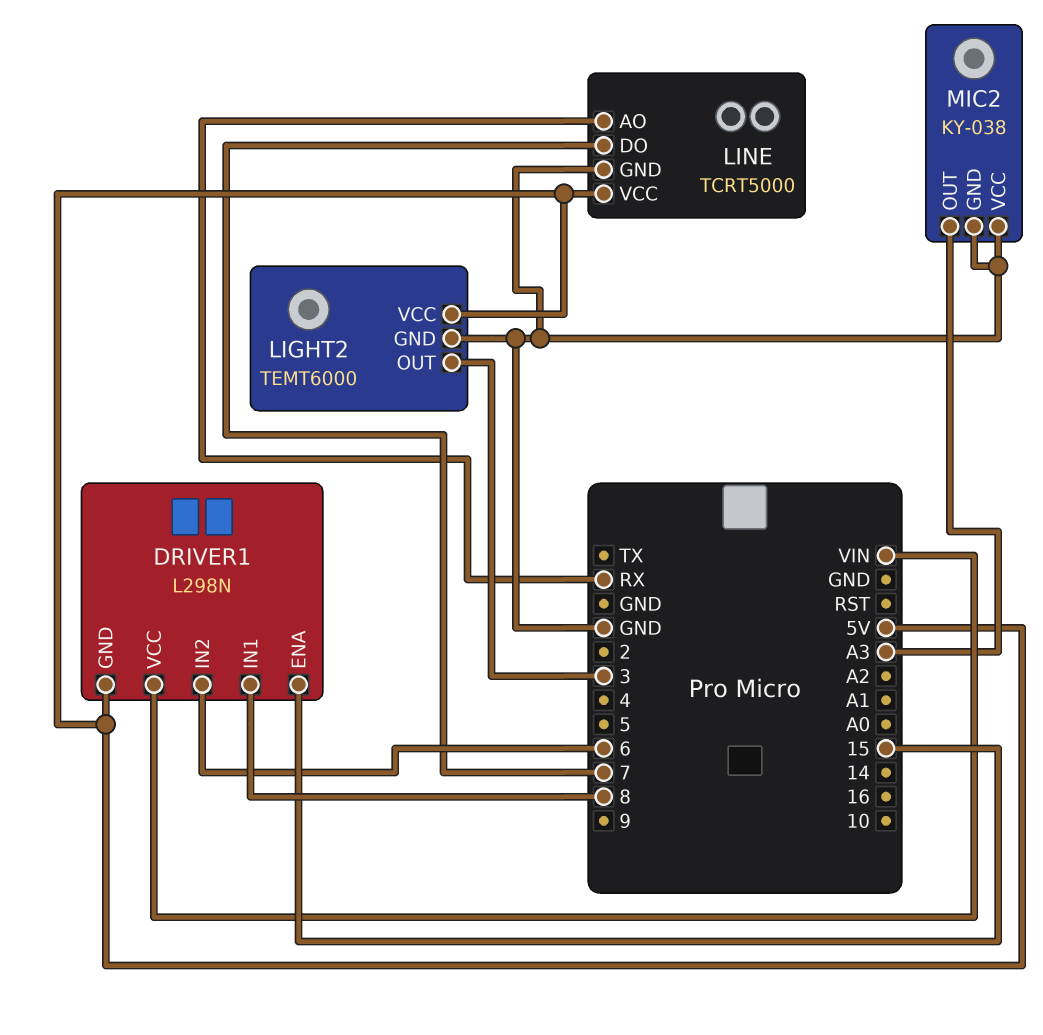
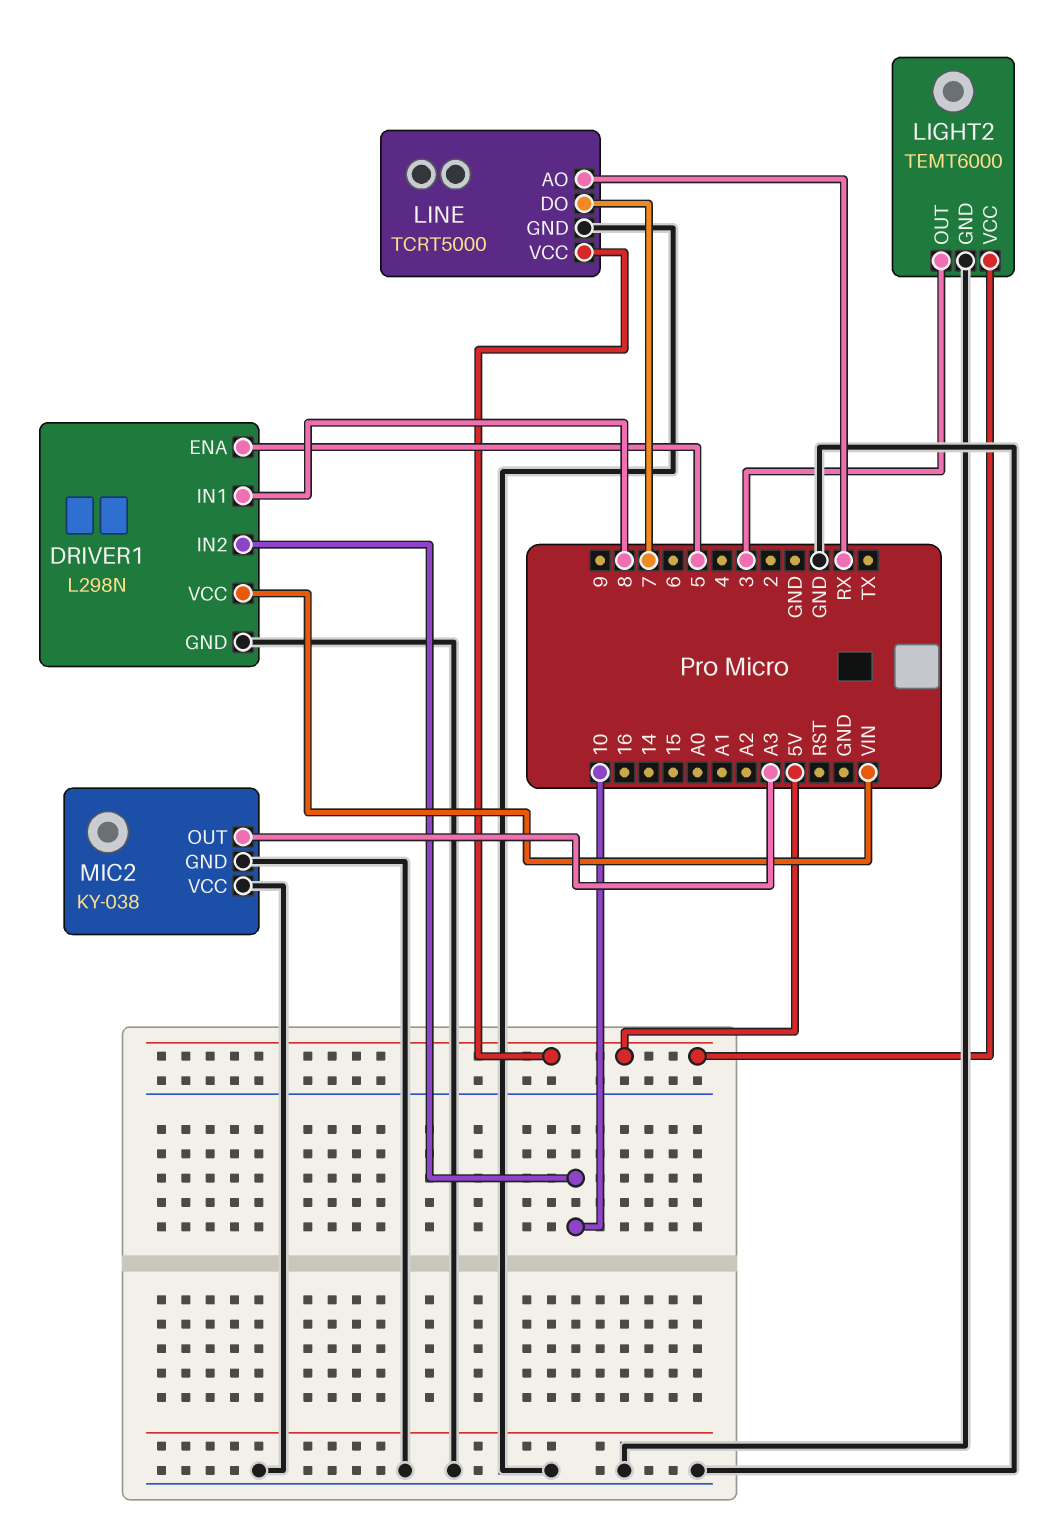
DRIVER1 pin ENA: 15 -> 5
DRIVER1 pin GND: 5V -> GND
DRIVER1 pin IN2: 6 -> 10

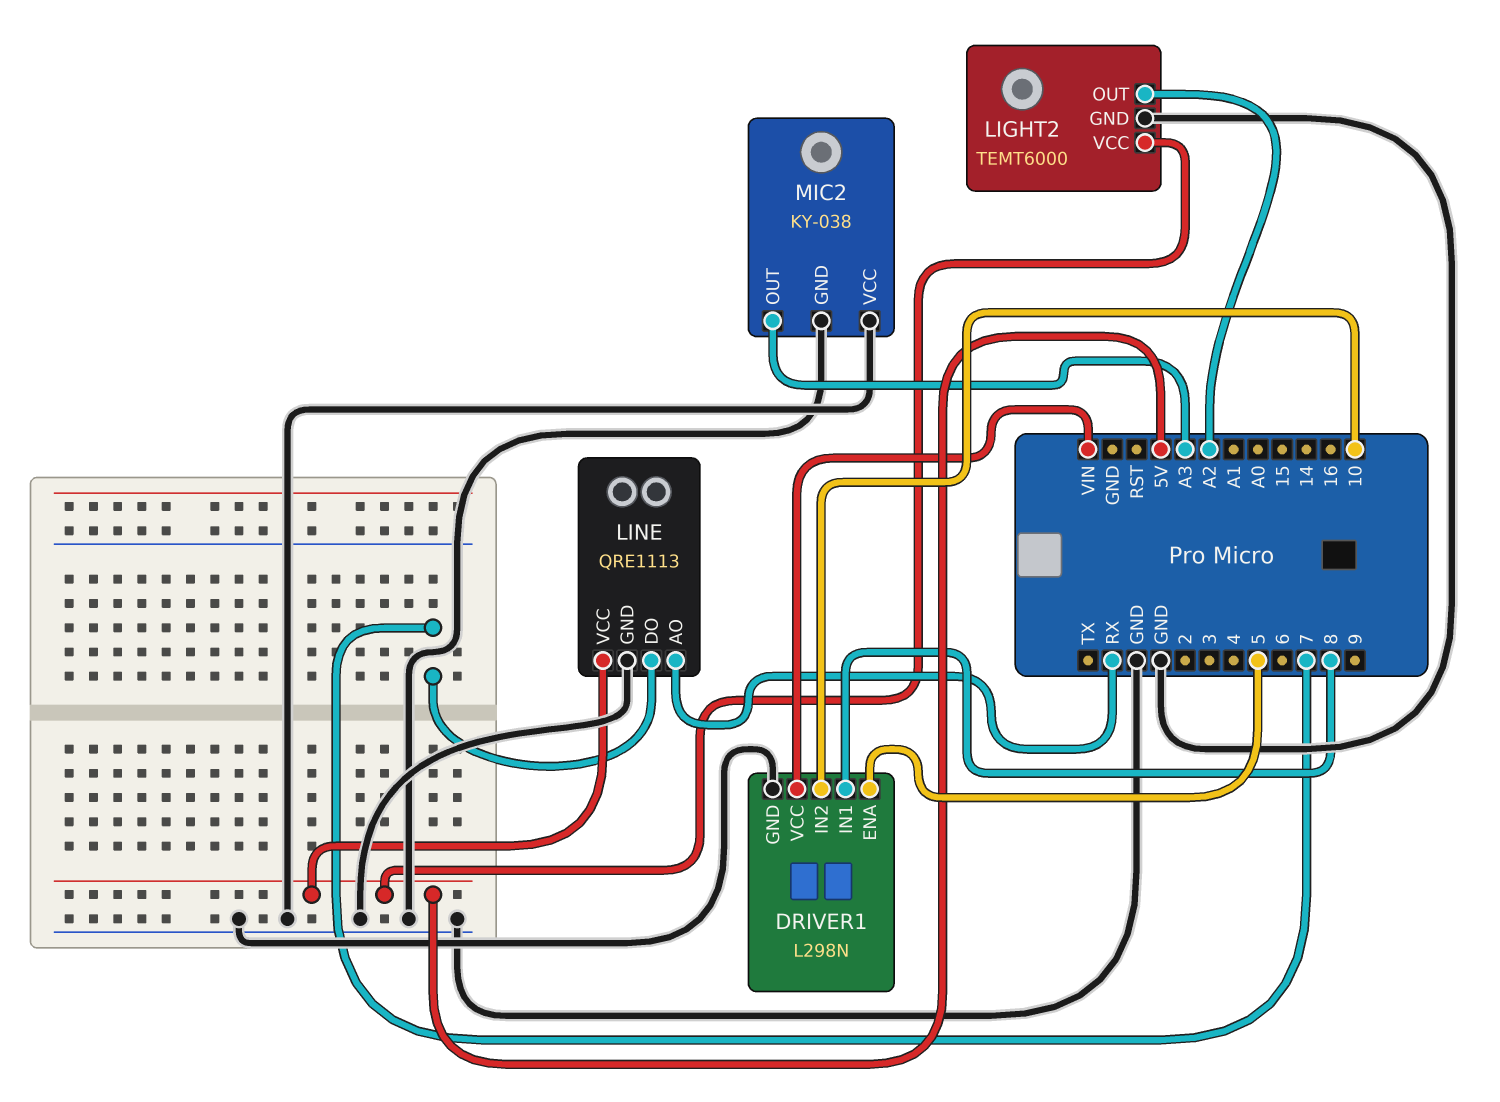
LIGHT2 pin OUT: 3 -> A2
LINE: TCRT5000 -> QRE1113

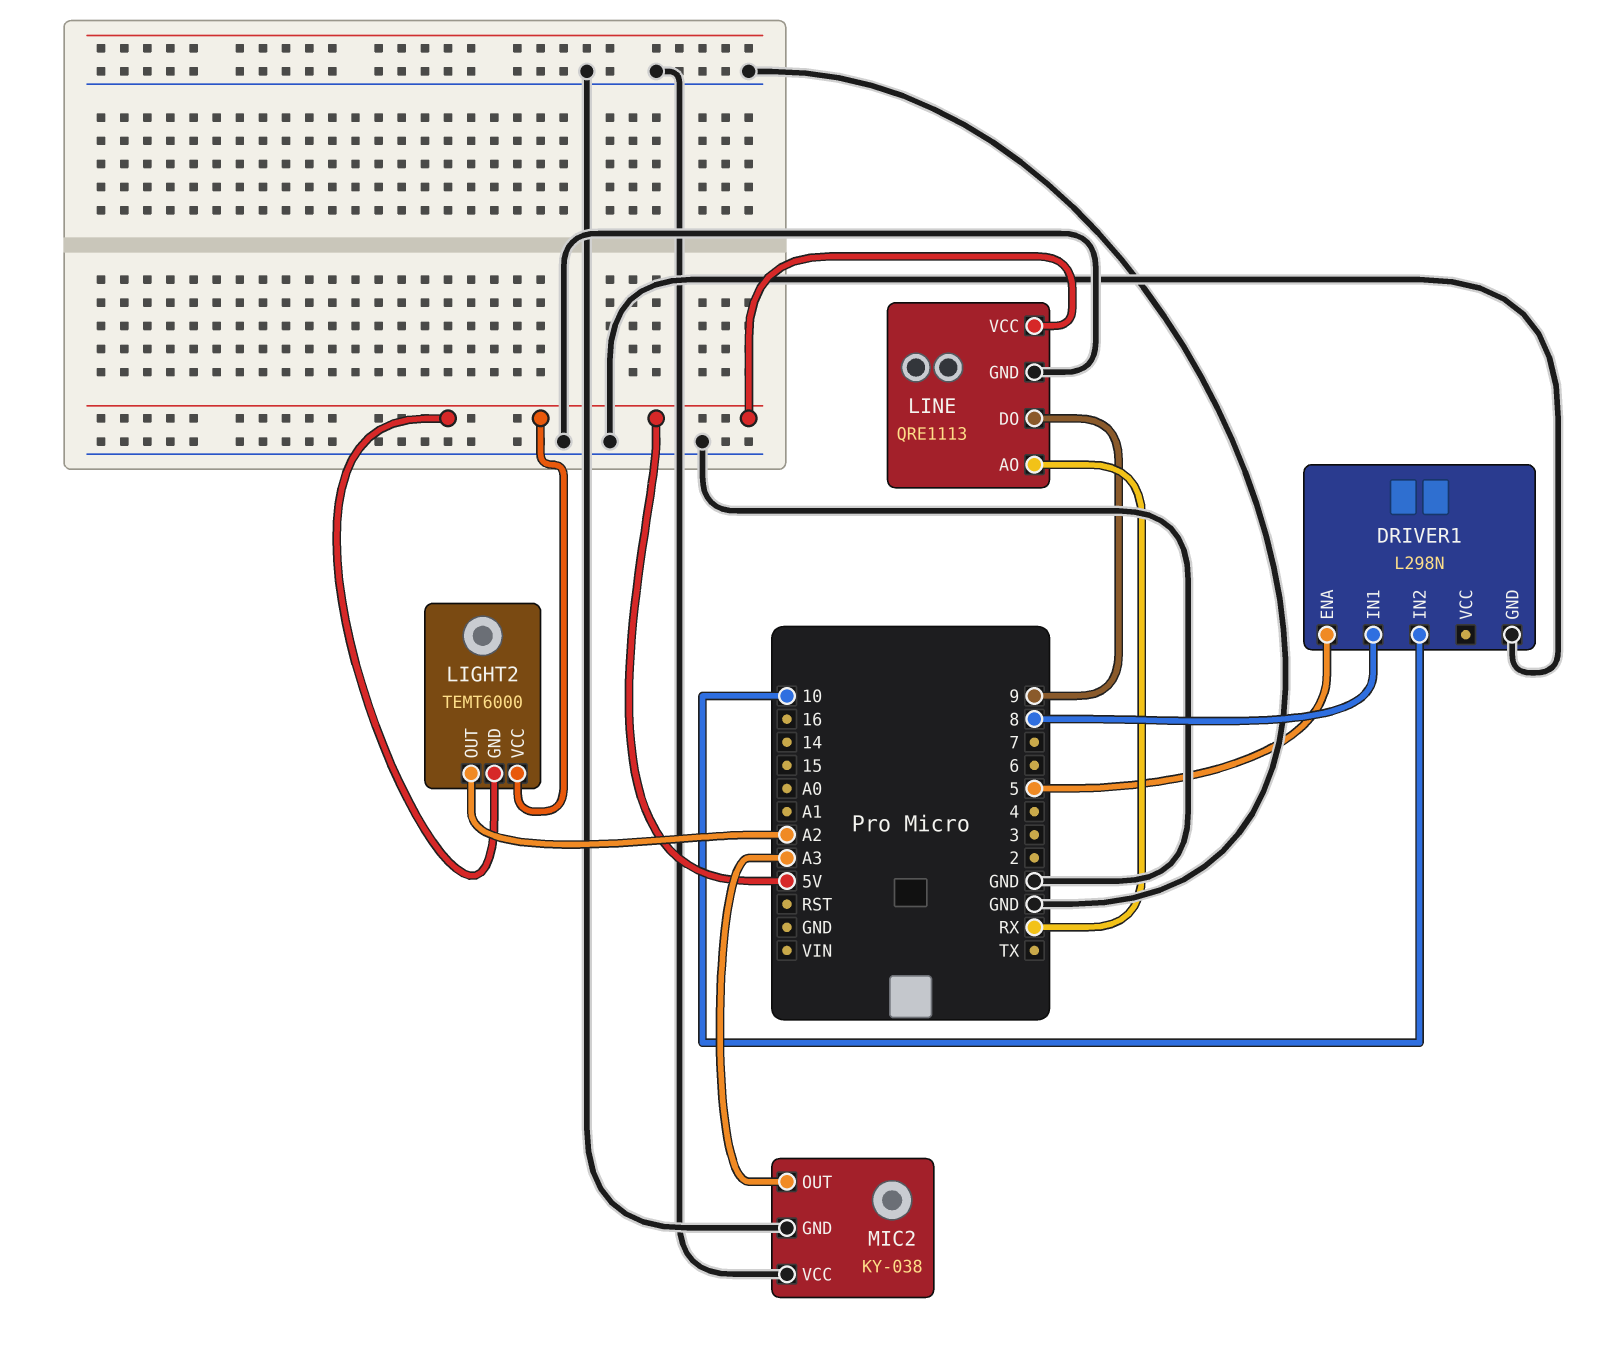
DRIVER1 pin VCC: VIN -> none
LIGHT2 pin GND: GND -> 5V
LINE pin DO: 7 -> 9

